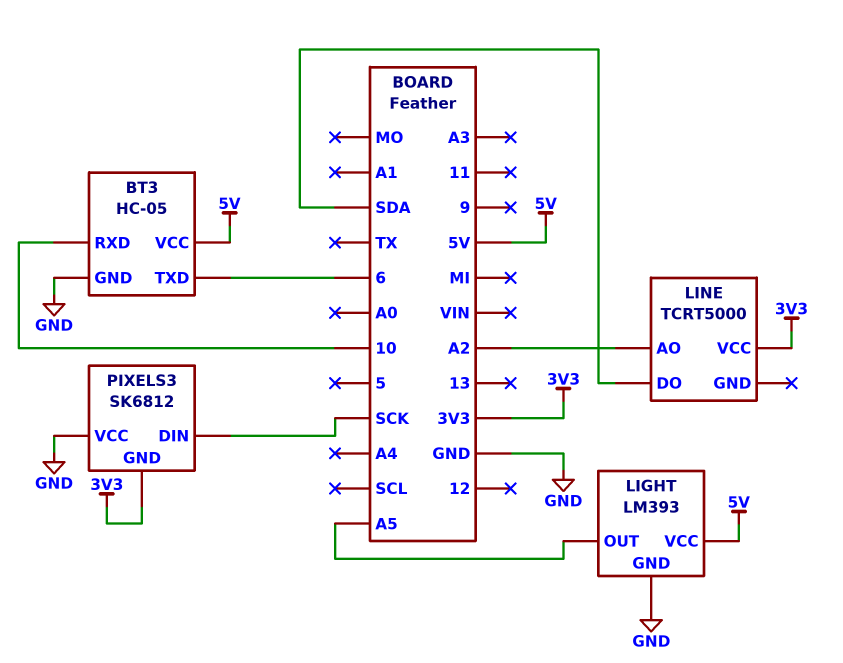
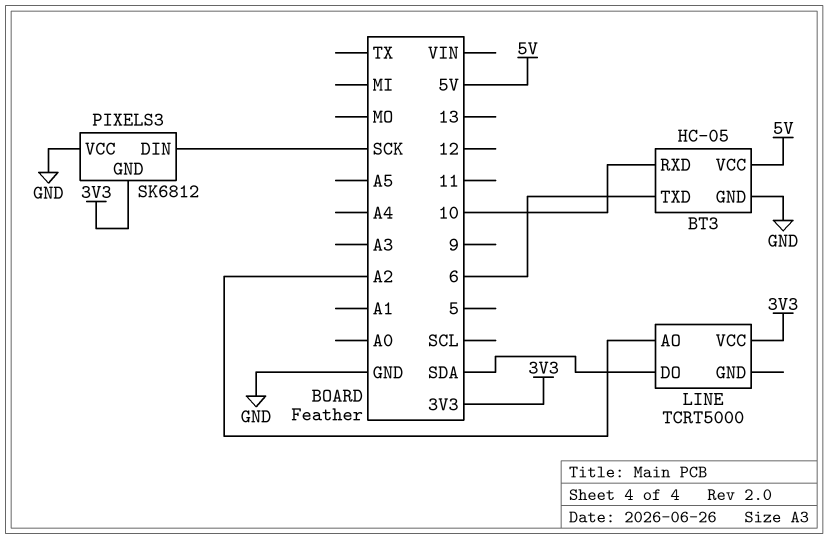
LIGHT: LM393 -> none
LIGHT pin GND: GND -> none
LIGHT pin OUT: A5 -> none
LIGHT pin VCC: 5V -> none

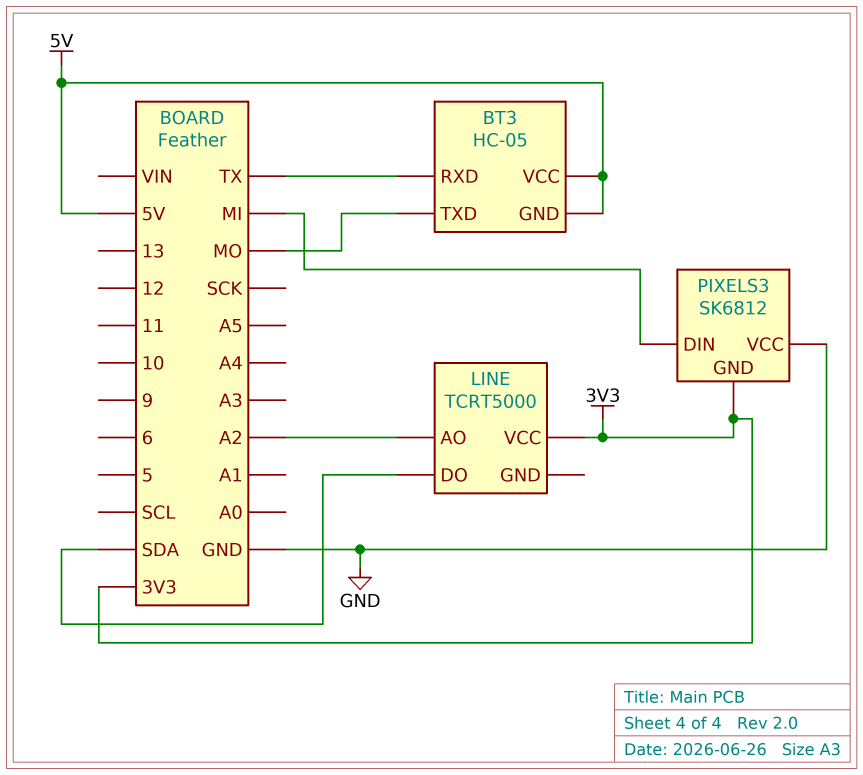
BT3 pin GND: GND -> 5V
BT3 pin RXD: 10 -> TX
BT3 pin TXD: 6 -> MO
PIXELS3 pin DIN: SCK -> MI

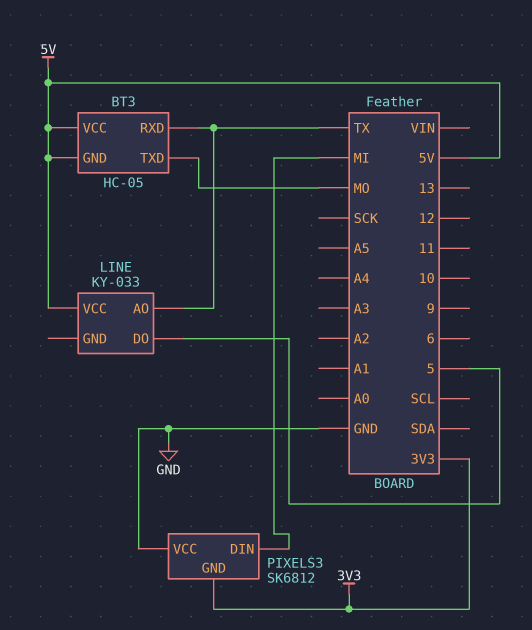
LINE: TCRT5000 -> KY-033
LINE pin AO: A2 -> TX
LINE pin DO: SDA -> 5
LINE pin VCC: 3V3 -> 5V

